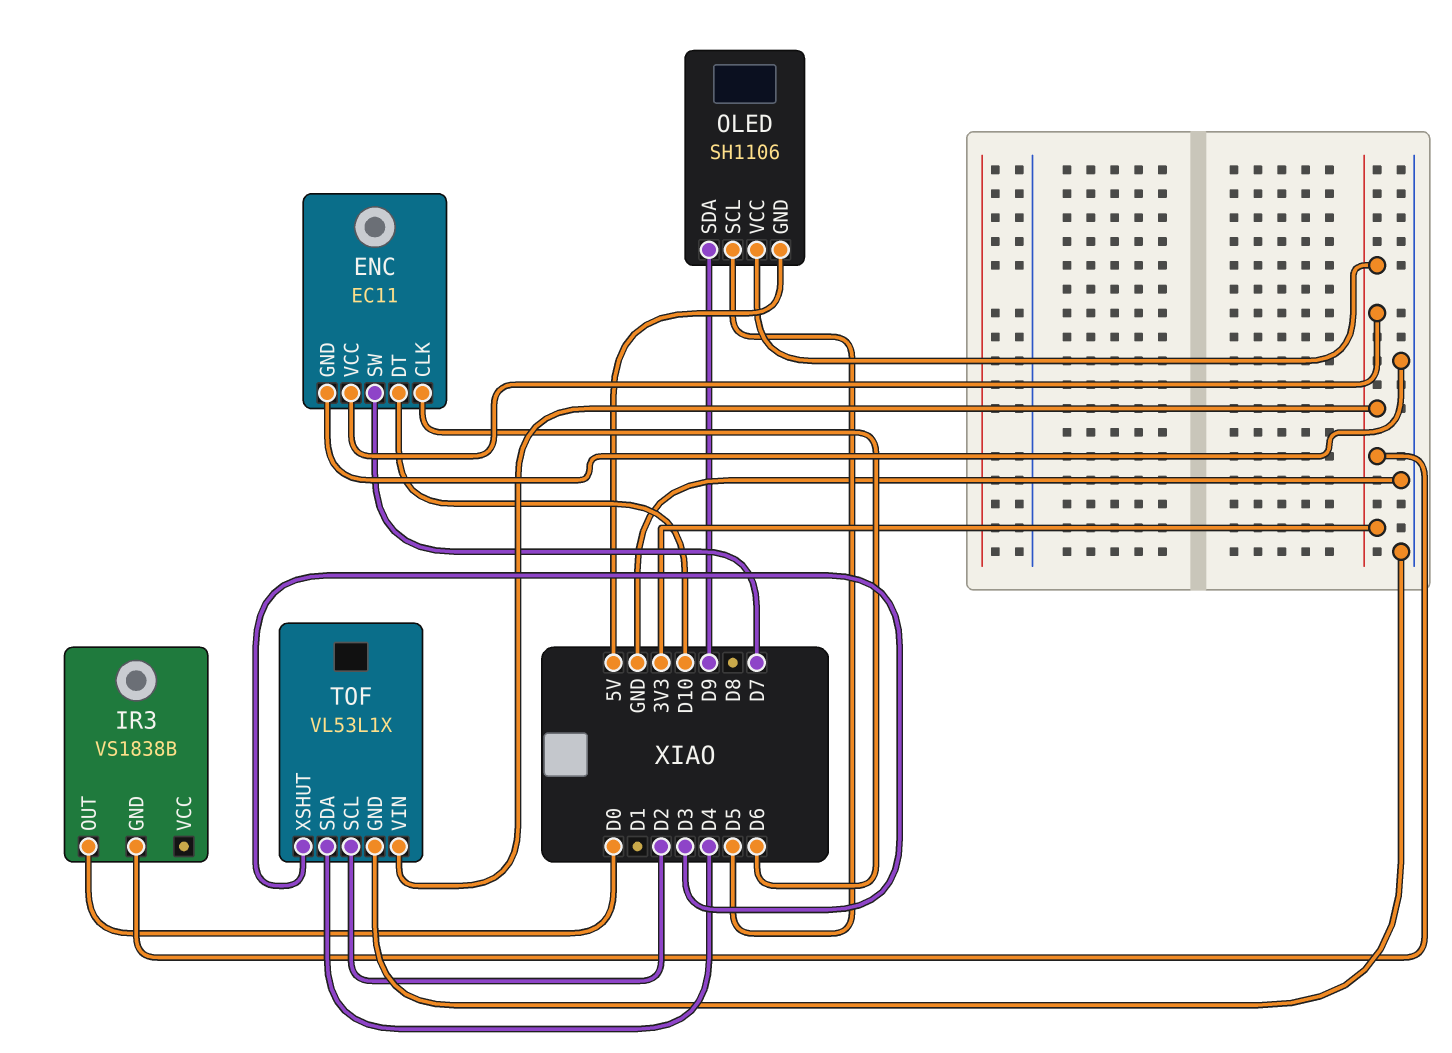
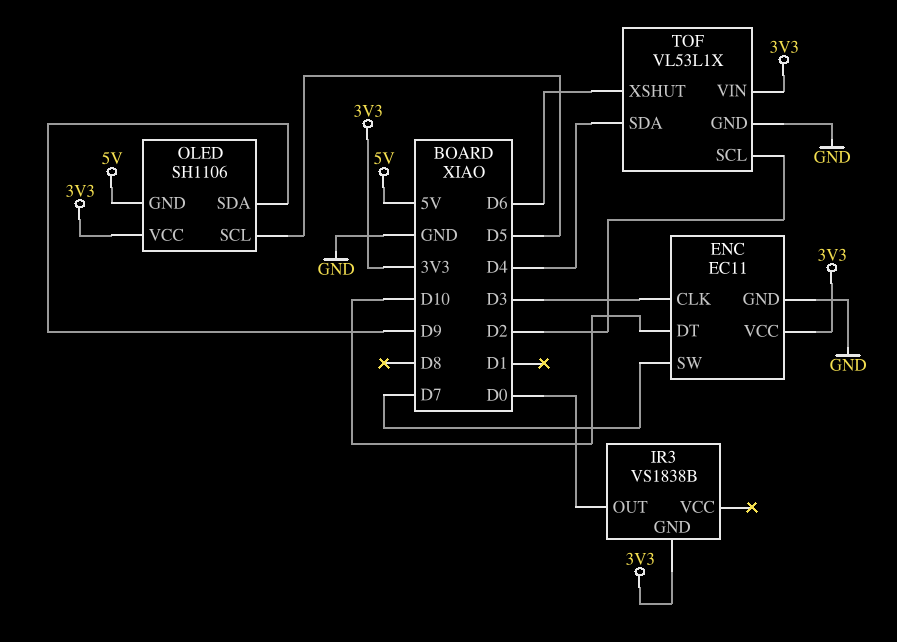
ENC pin CLK: D6 -> D3
TOF pin XSHUT: D3 -> D6

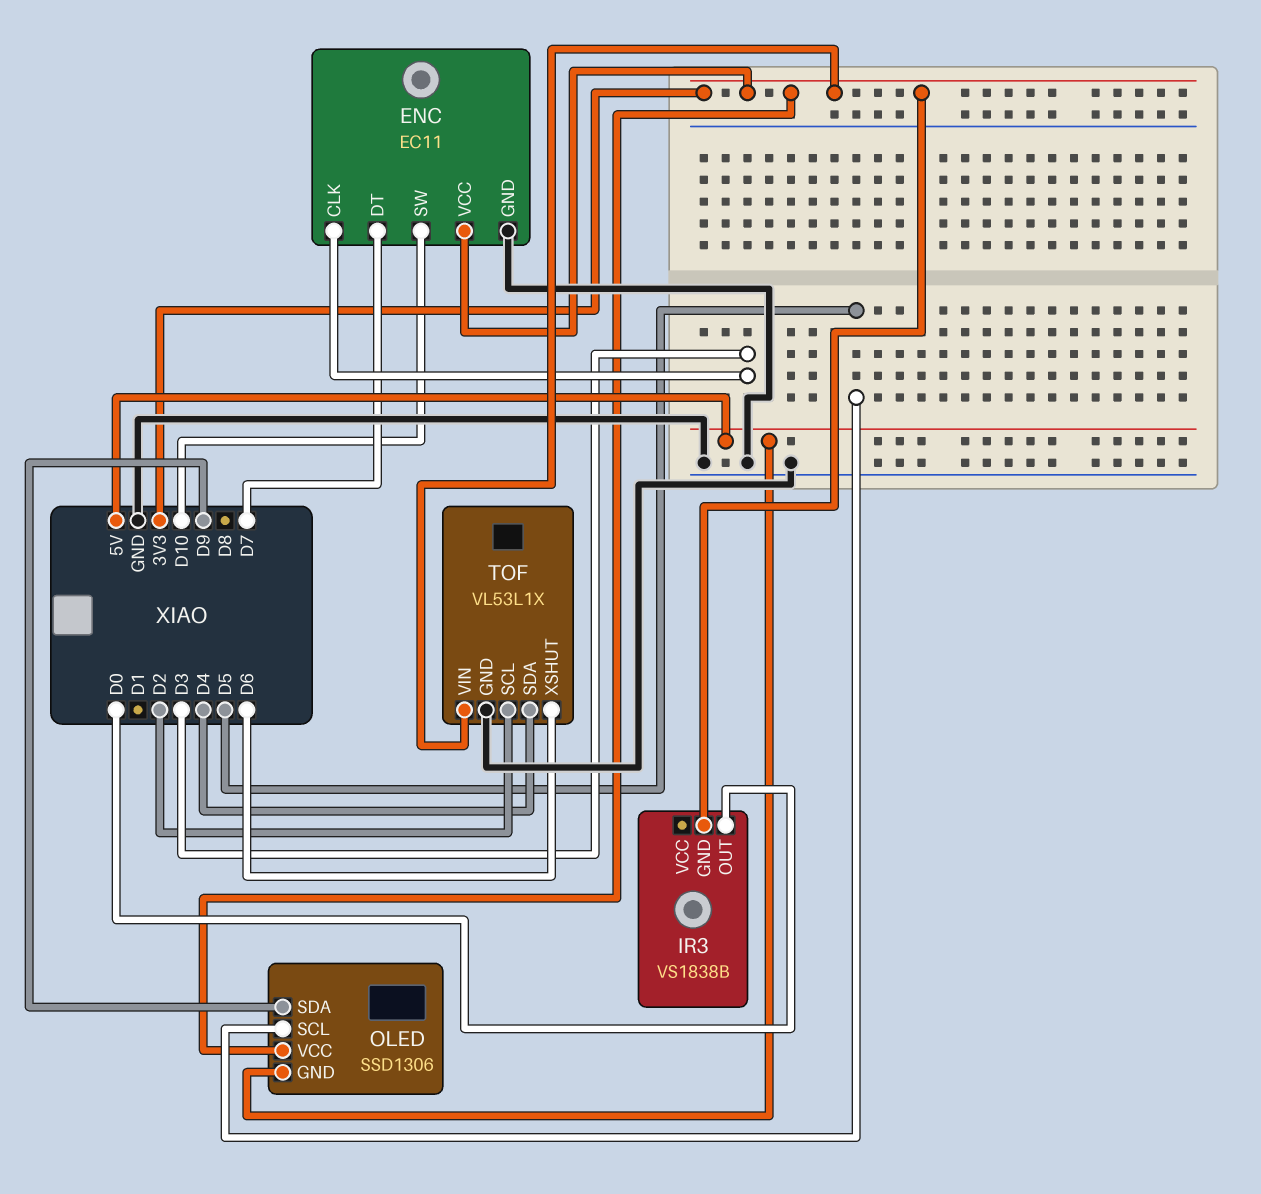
ENC pin DT: D10 -> D7
ENC pin SW: D7 -> D10
OLED: SH1106 -> SSD1306

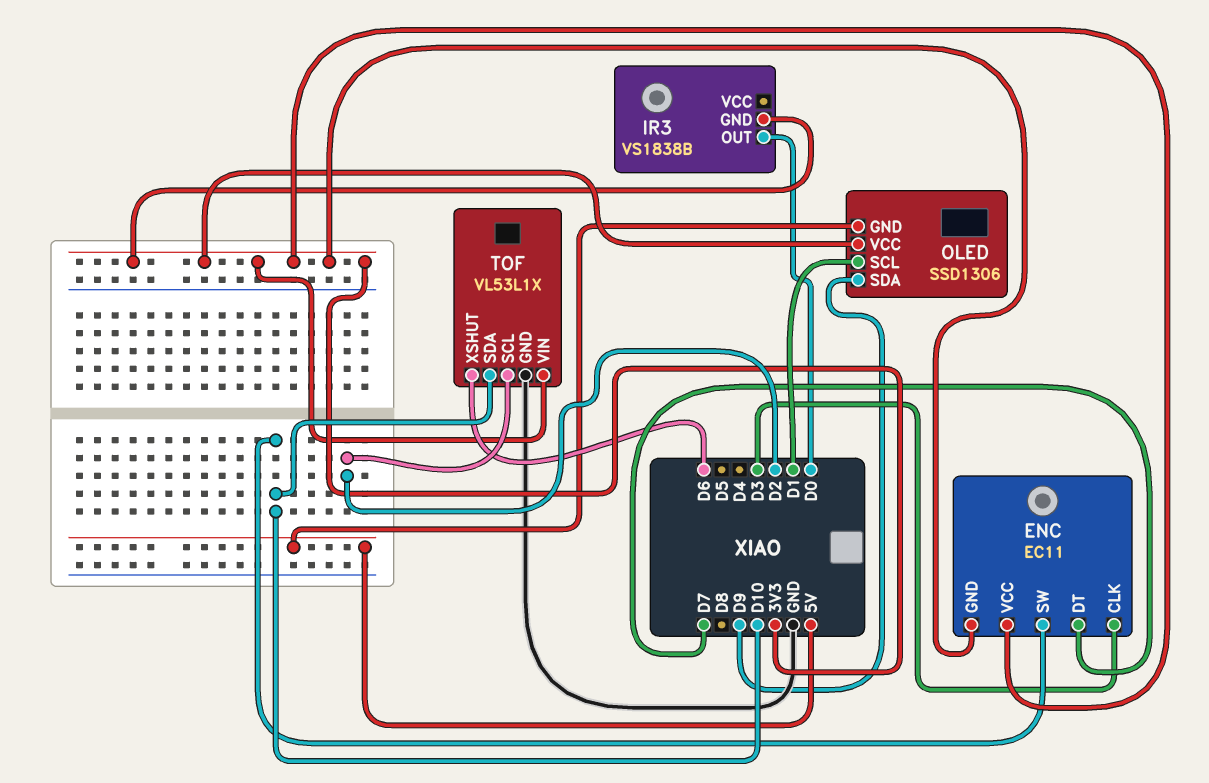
ENC pin GND: GND -> 3V3
OLED pin SCL: D5 -> D1
TOF pin SDA: D4 -> D10

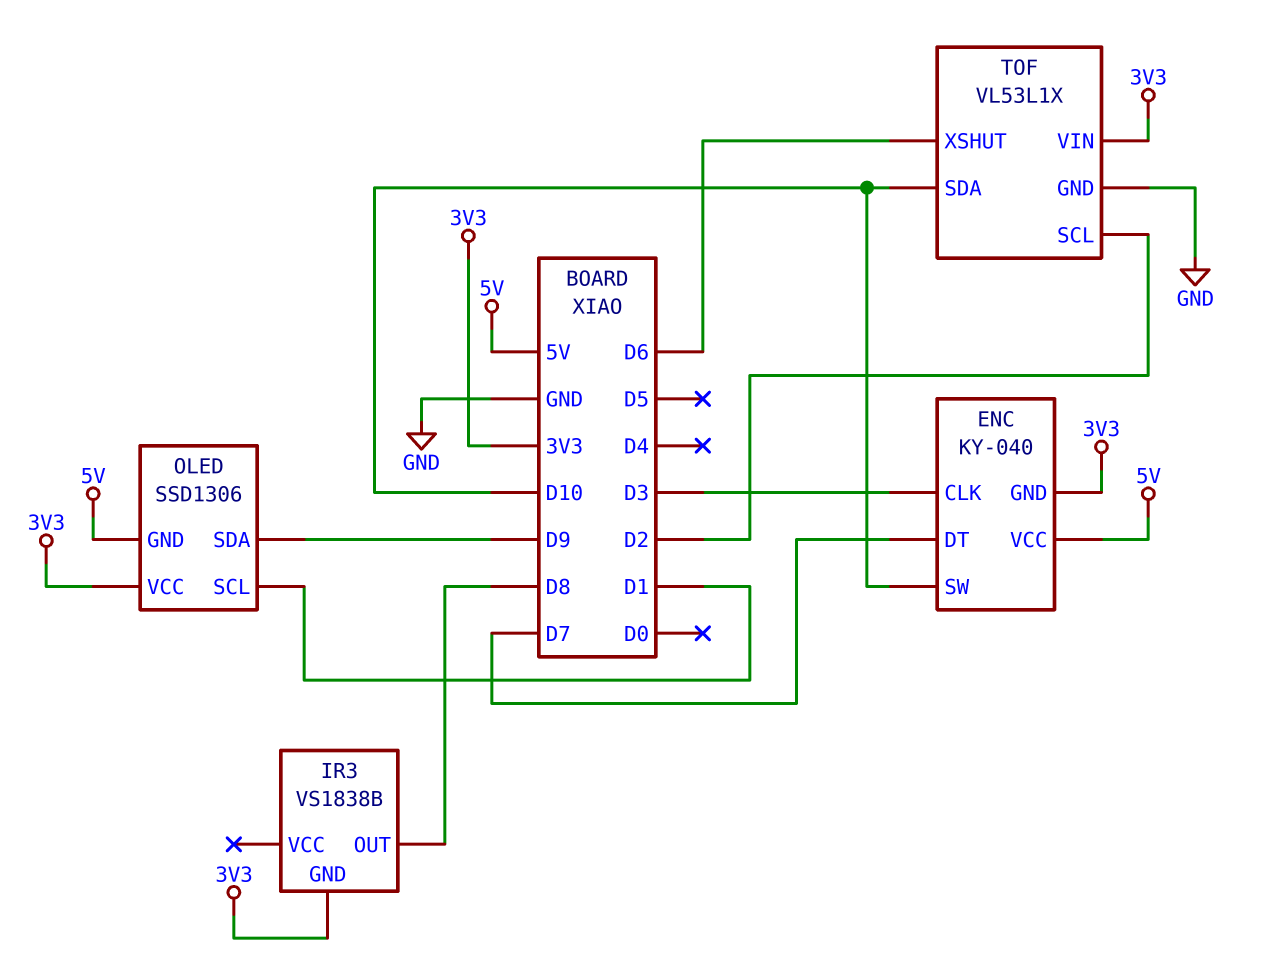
ENC: EC11 -> KY-040
ENC pin VCC: 3V3 -> 5V
IR3 pin OUT: D0 -> D8

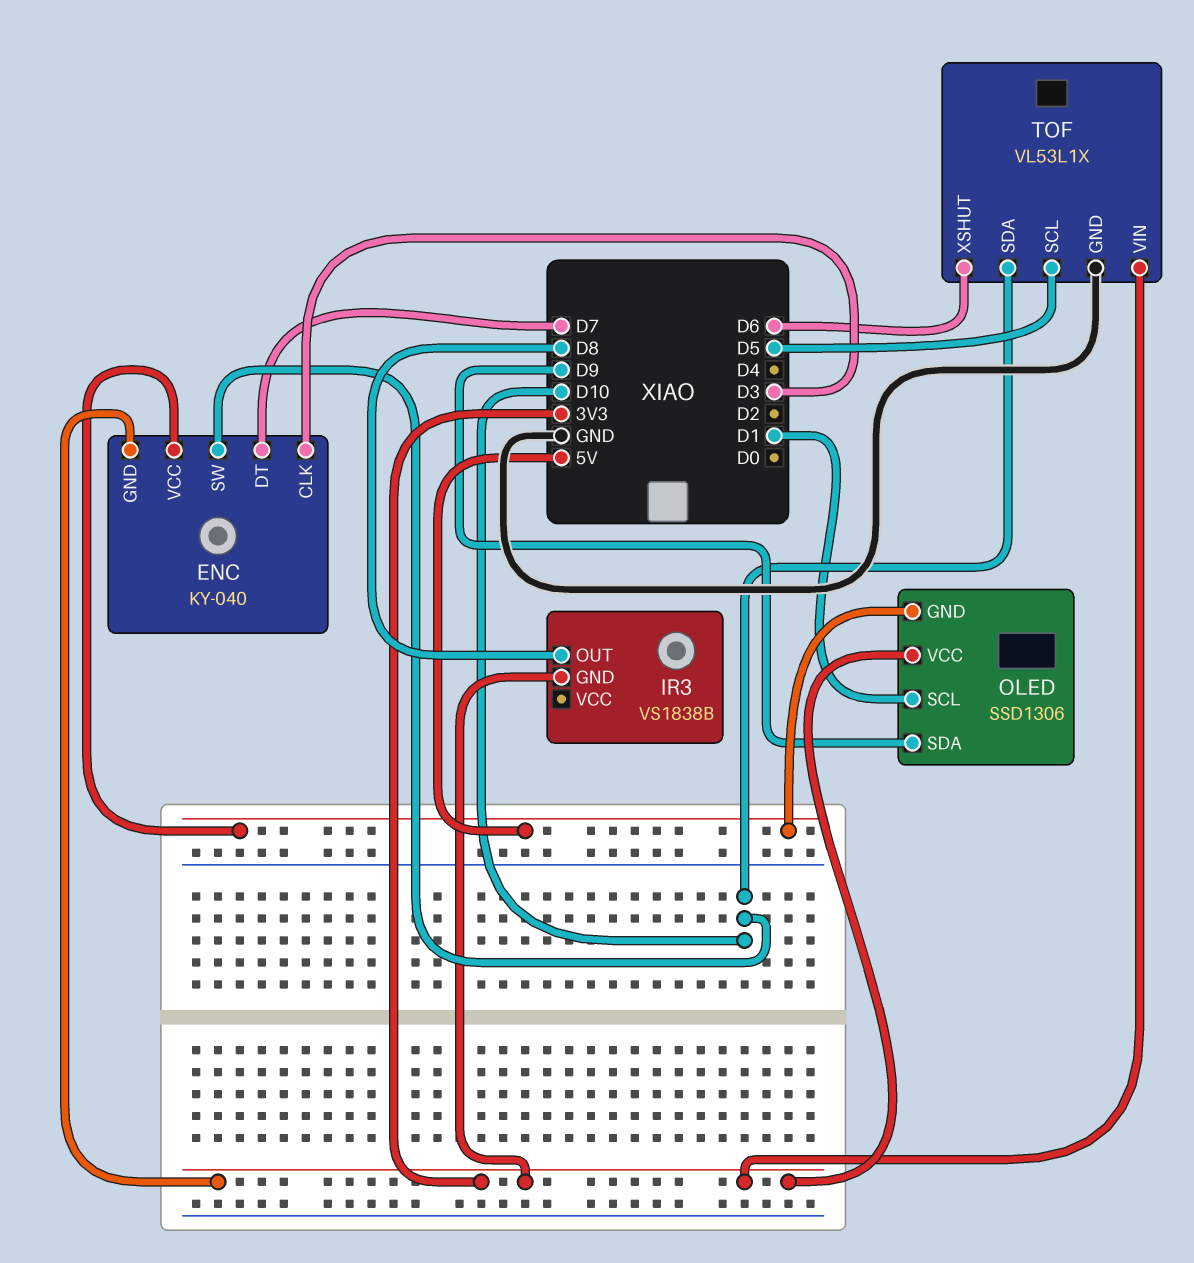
TOF pin SCL: D2 -> D5

